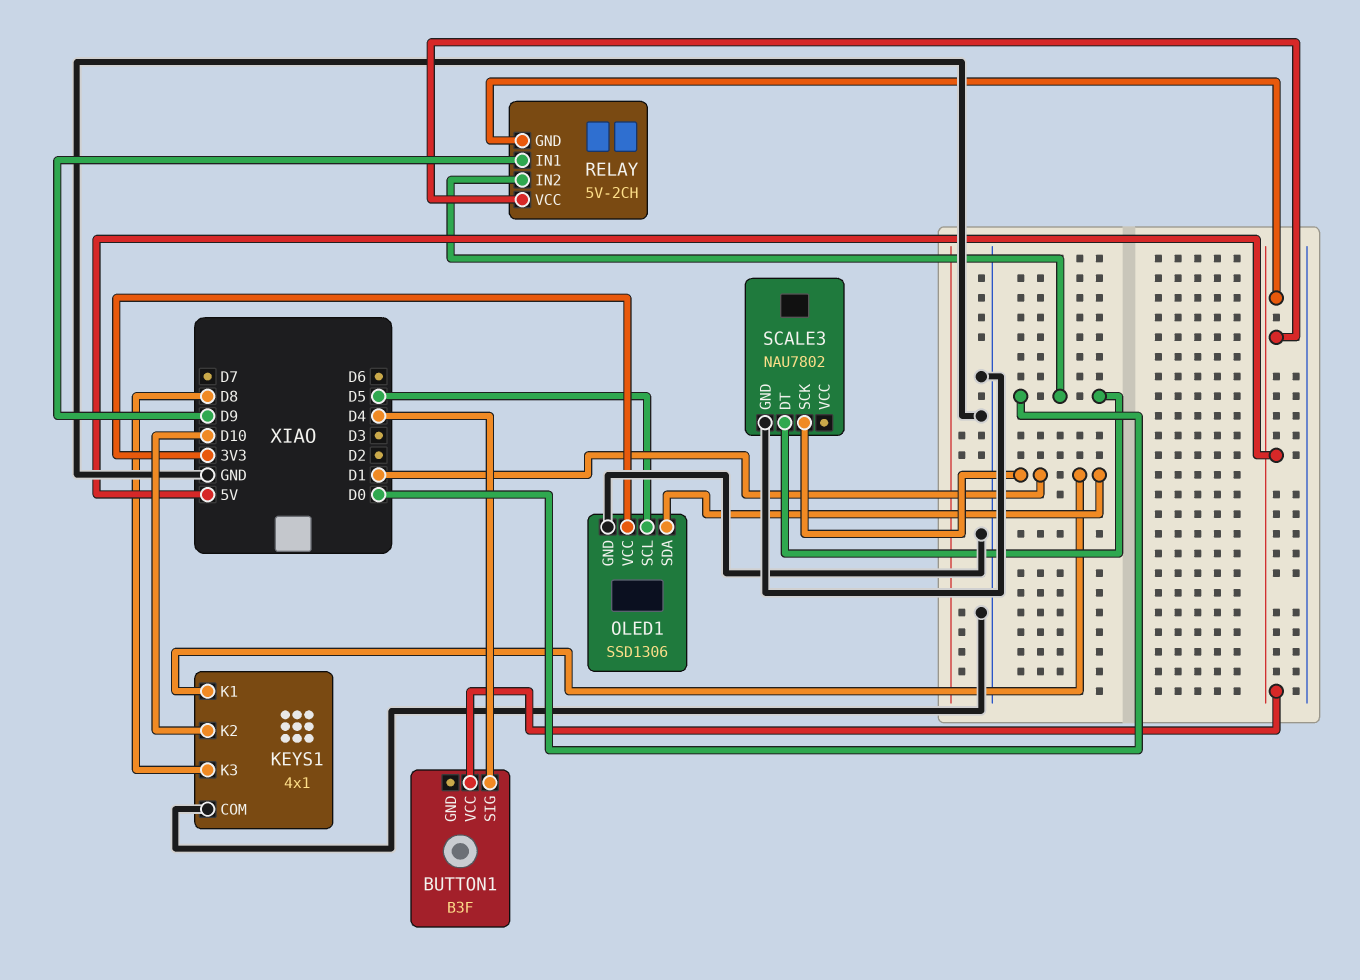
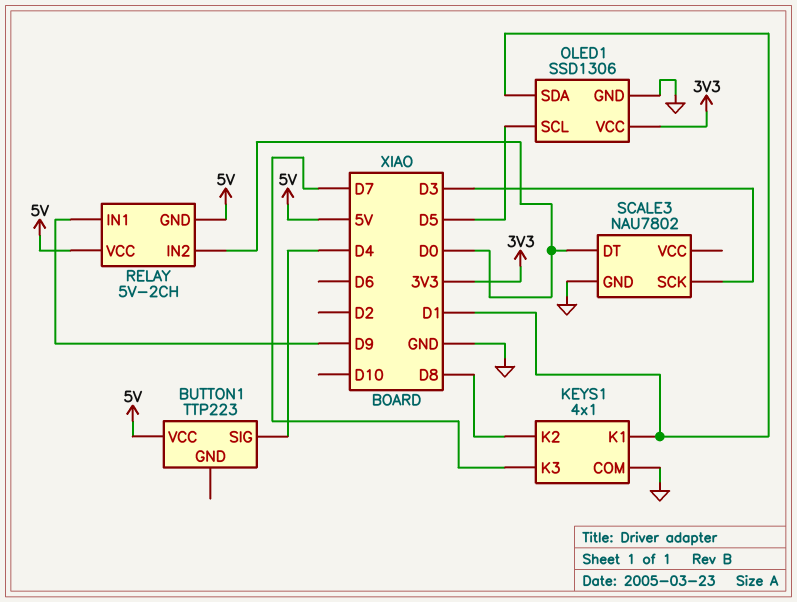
BUTTON1: B3F -> TTP223
KEYS1 pin K2: D10 -> D8
KEYS1 pin K3: D8 -> D7
SCALE3 pin SCK: D1 -> D3

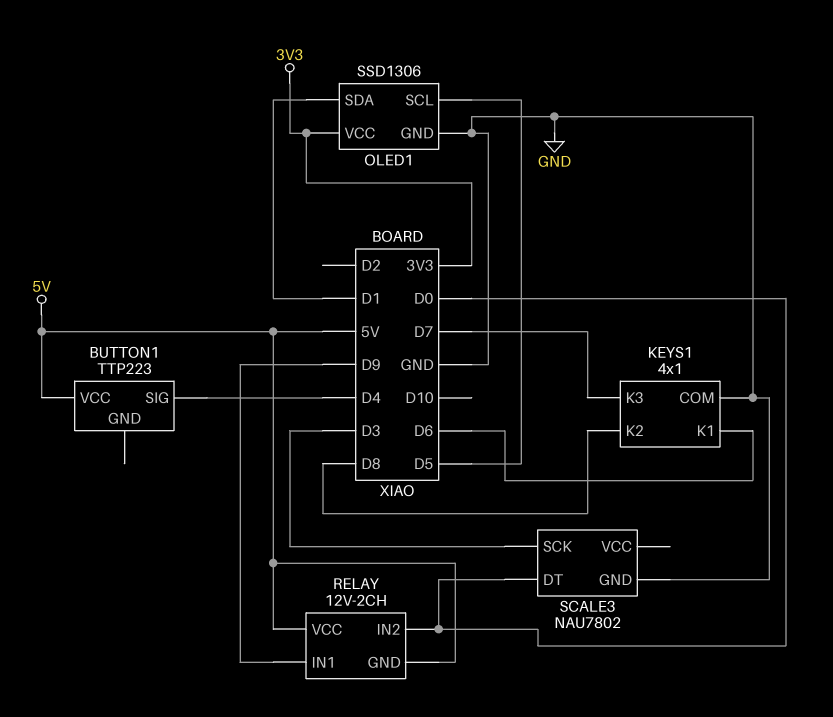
KEYS1 pin K1: D1 -> D6
RELAY: 5V-2CH -> 12V-2CH

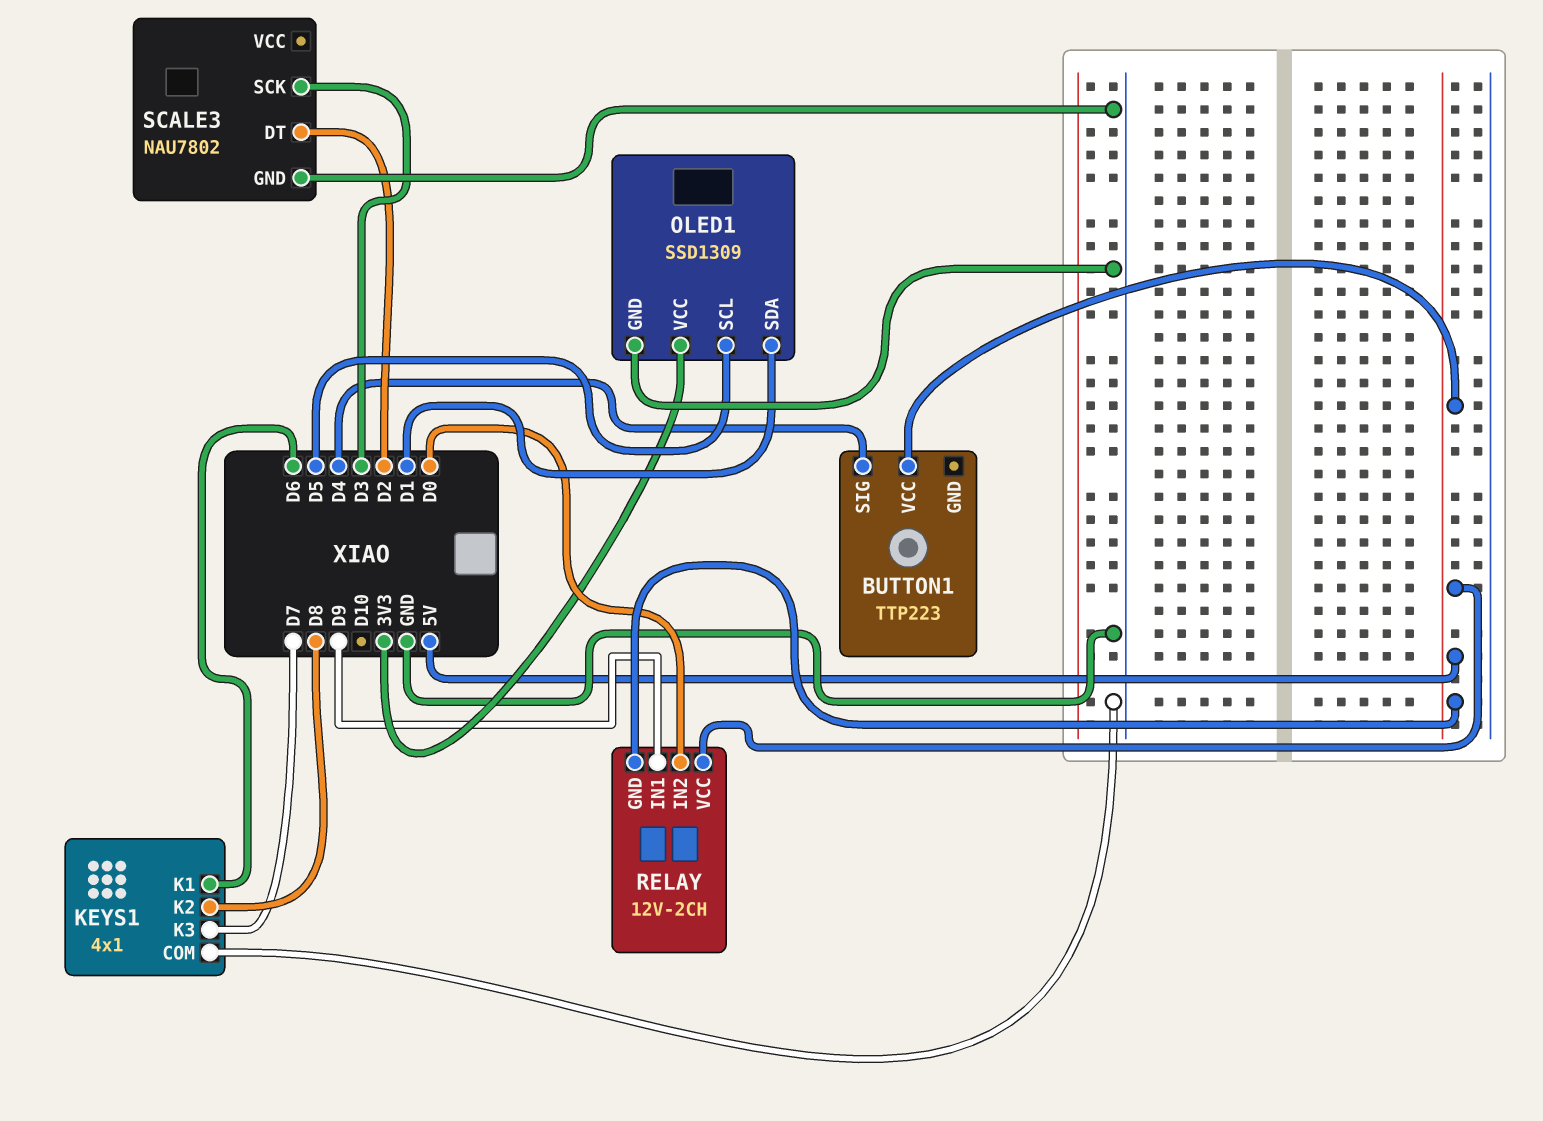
OLED1: SSD1306 -> SSD1309
SCALE3 pin DT: D0 -> D2

